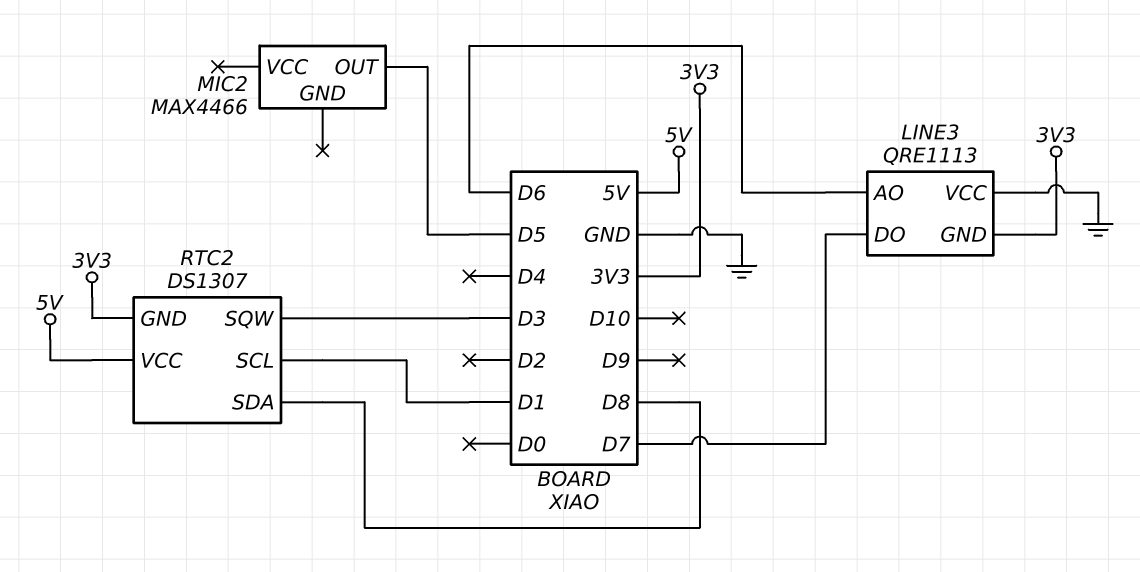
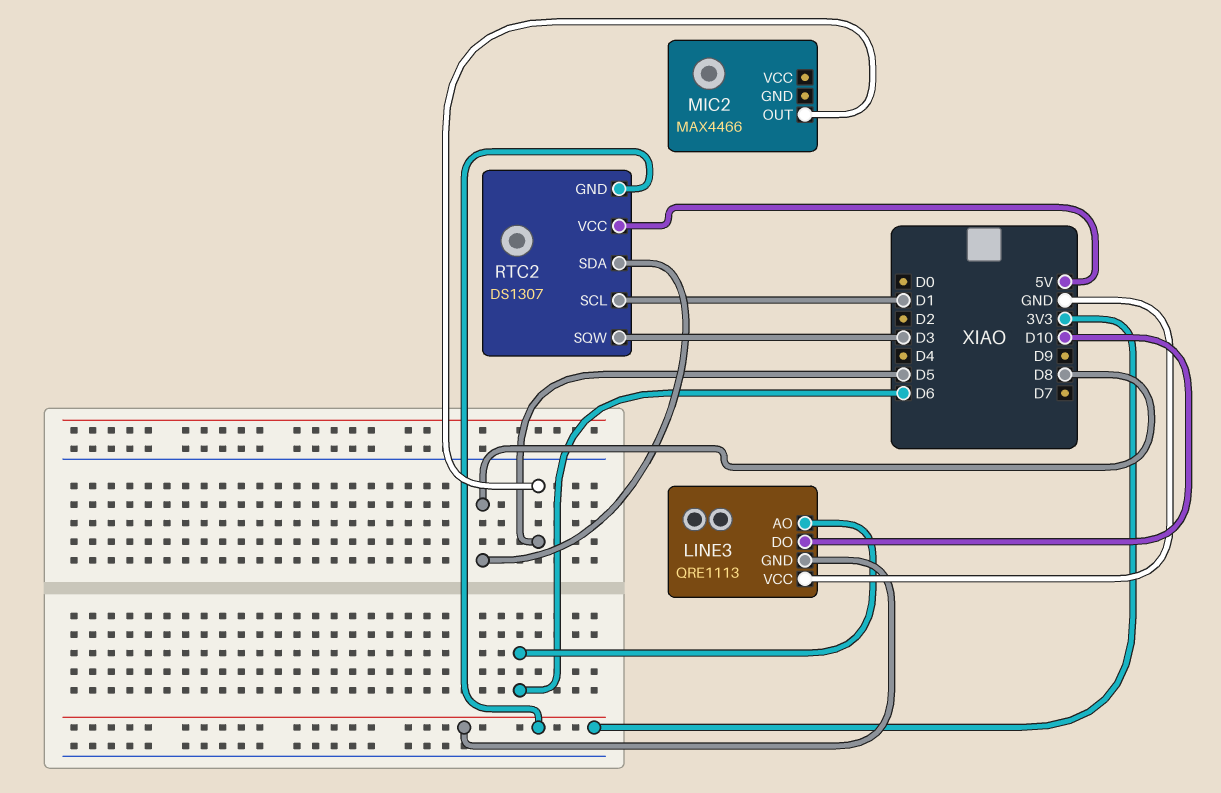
LINE3 pin DO: D7 -> D10

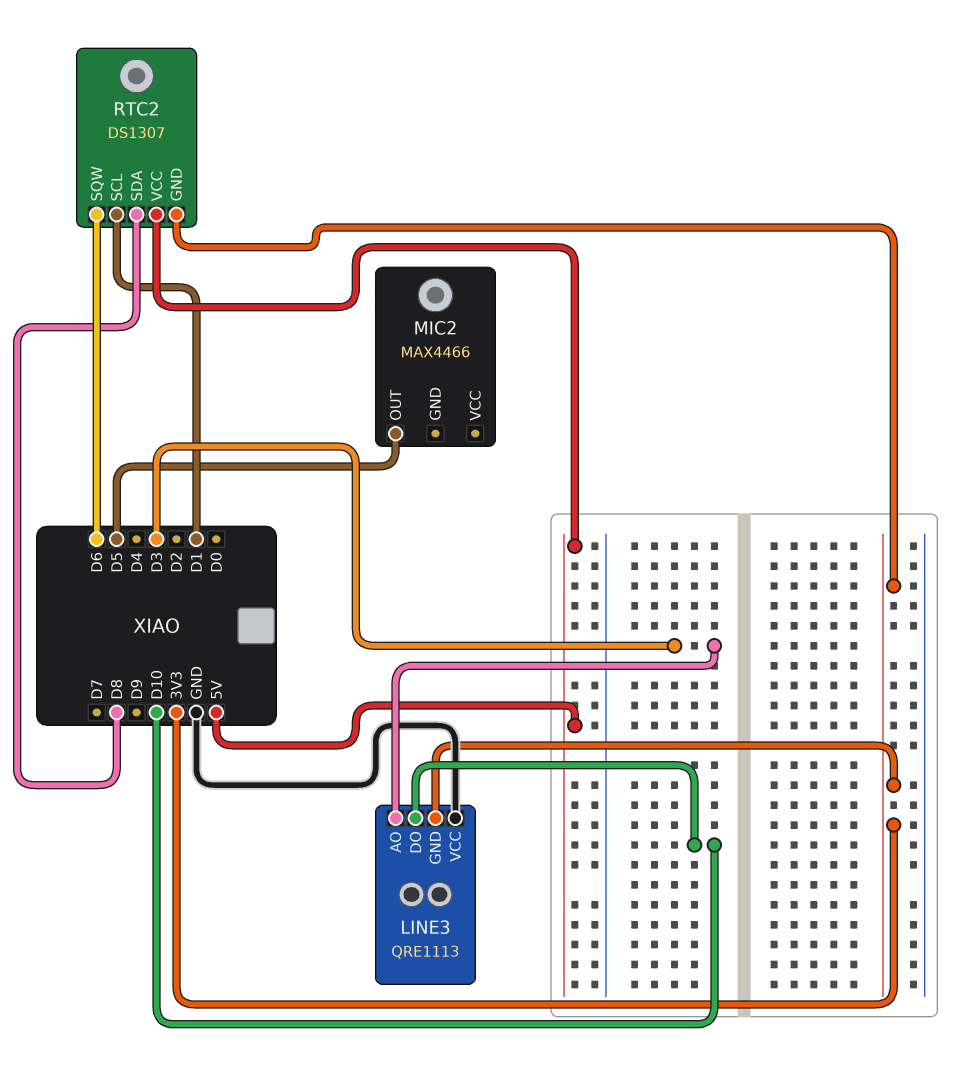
LINE3 pin AO: D6 -> D3
RTC2 pin SQW: D3 -> D6

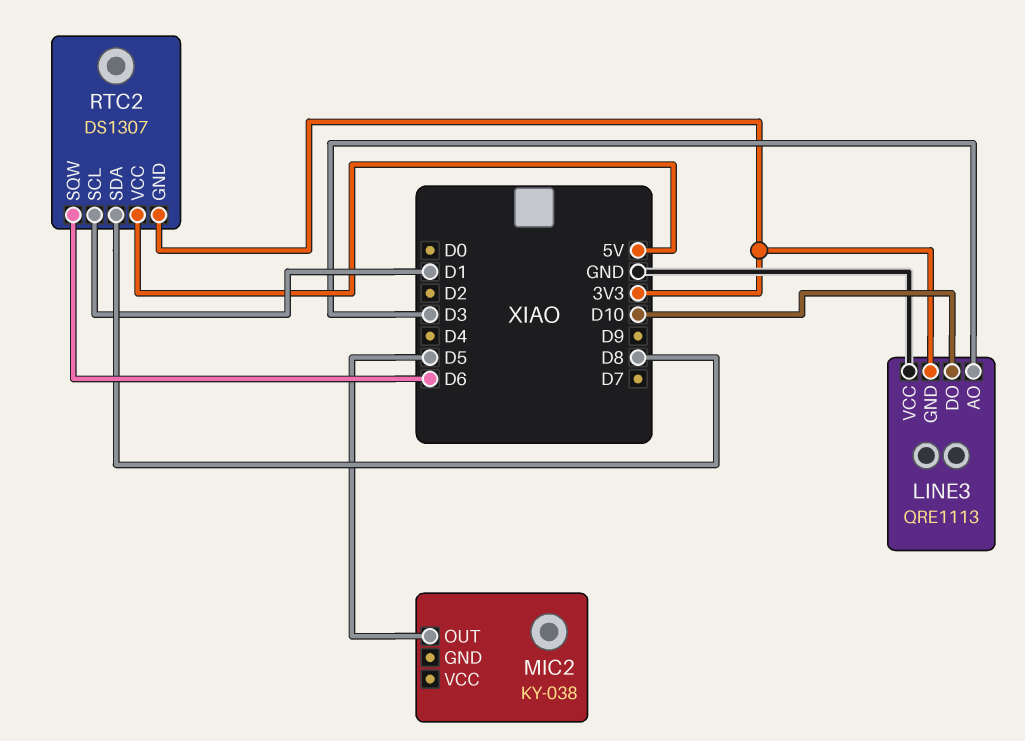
MIC2: MAX4466 -> KY-038

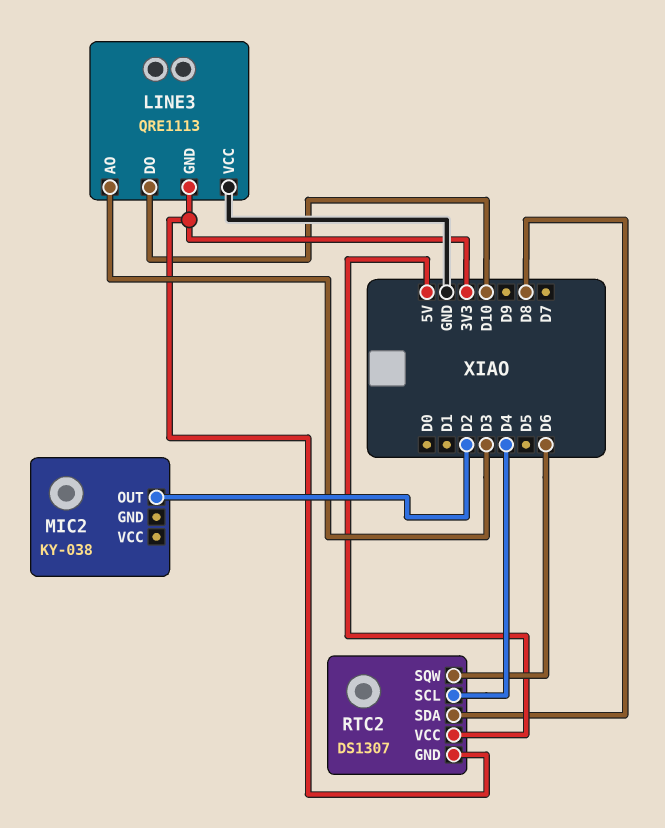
MIC2 pin OUT: D5 -> D2
RTC2 pin SCL: D1 -> D4

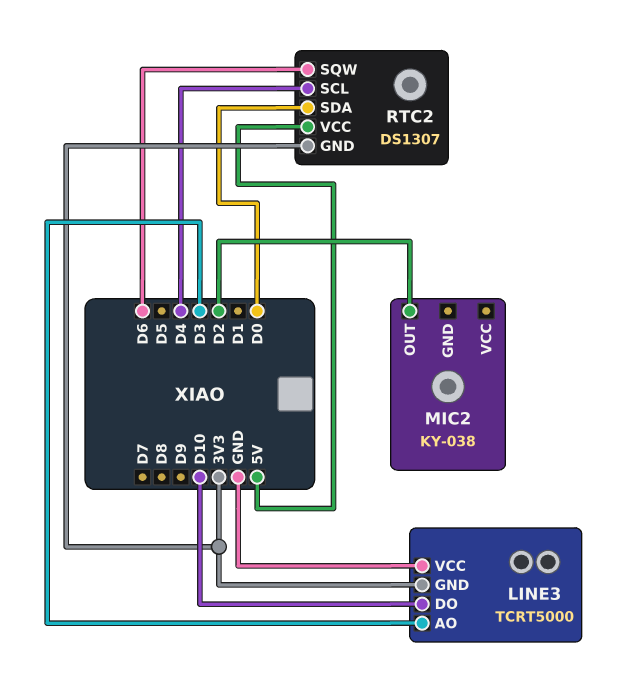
LINE3: QRE1113 -> TCRT5000
RTC2 pin SDA: D8 -> D0

